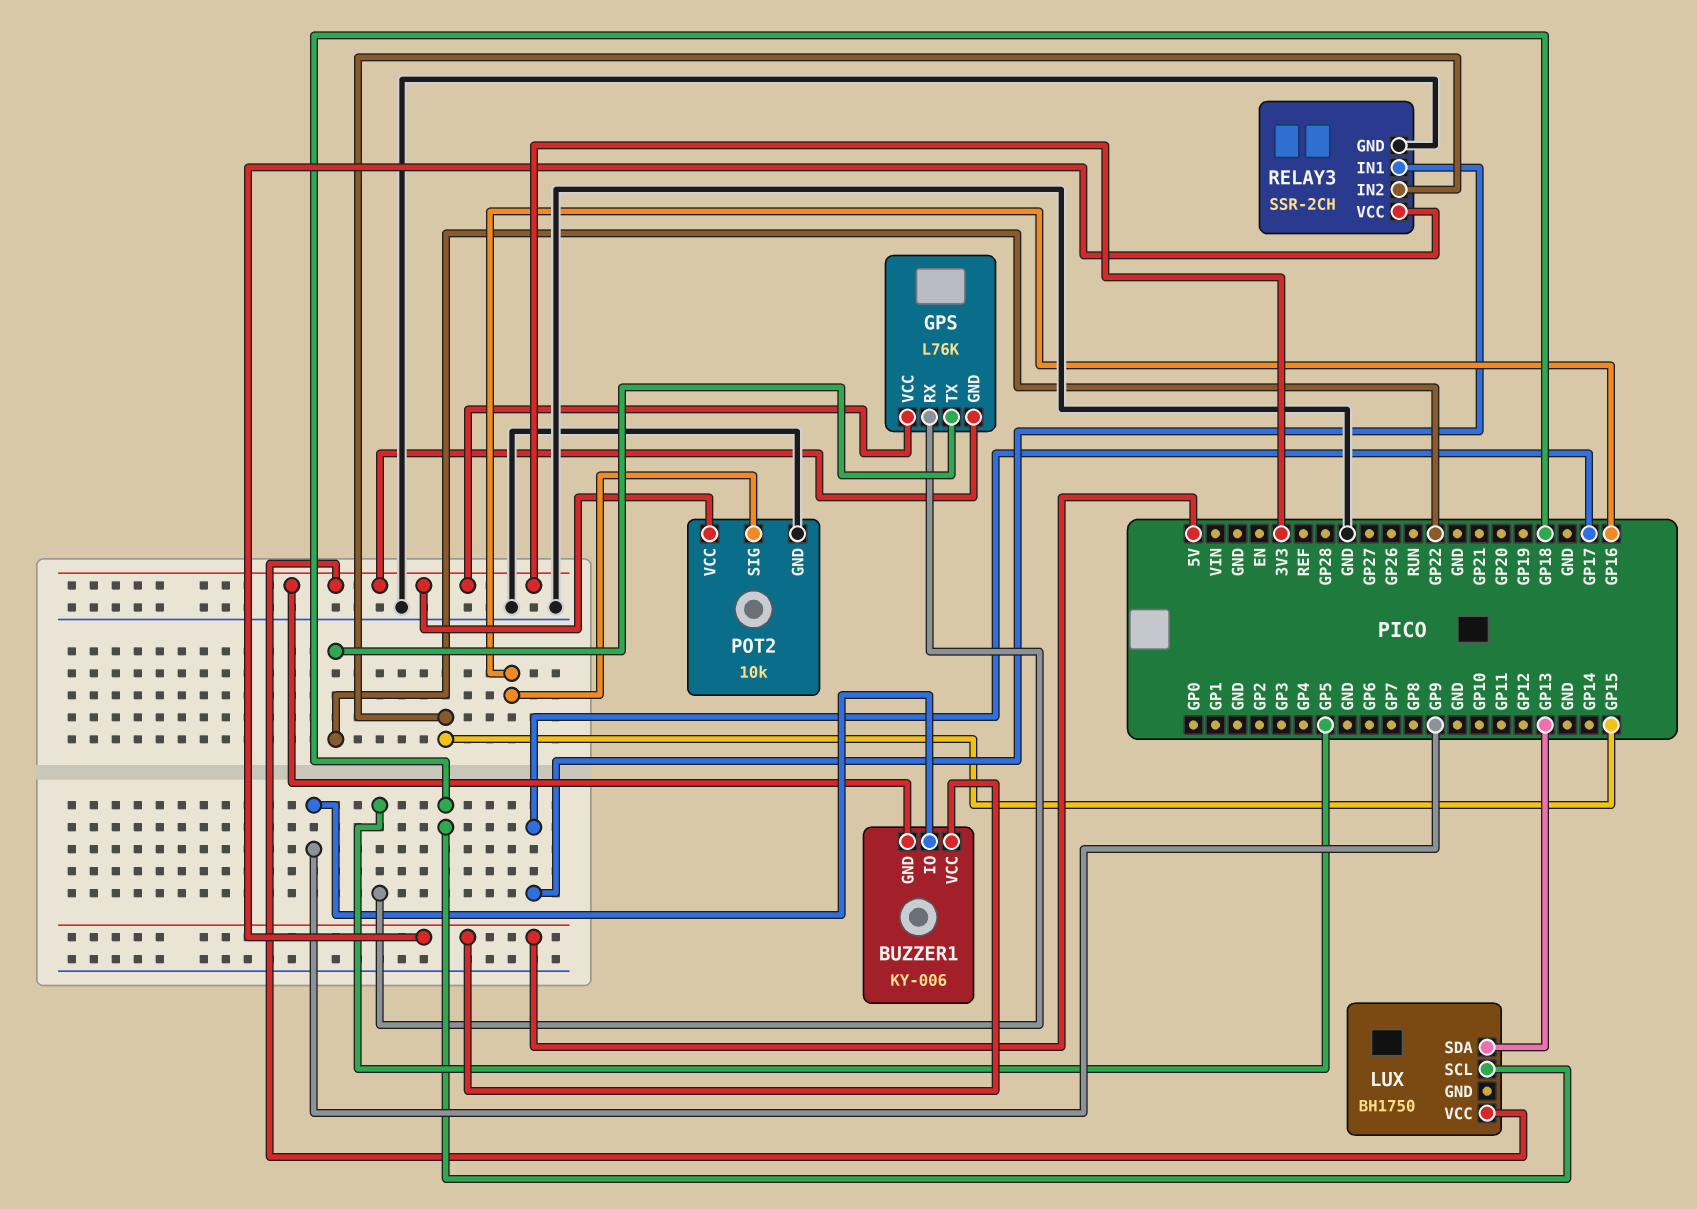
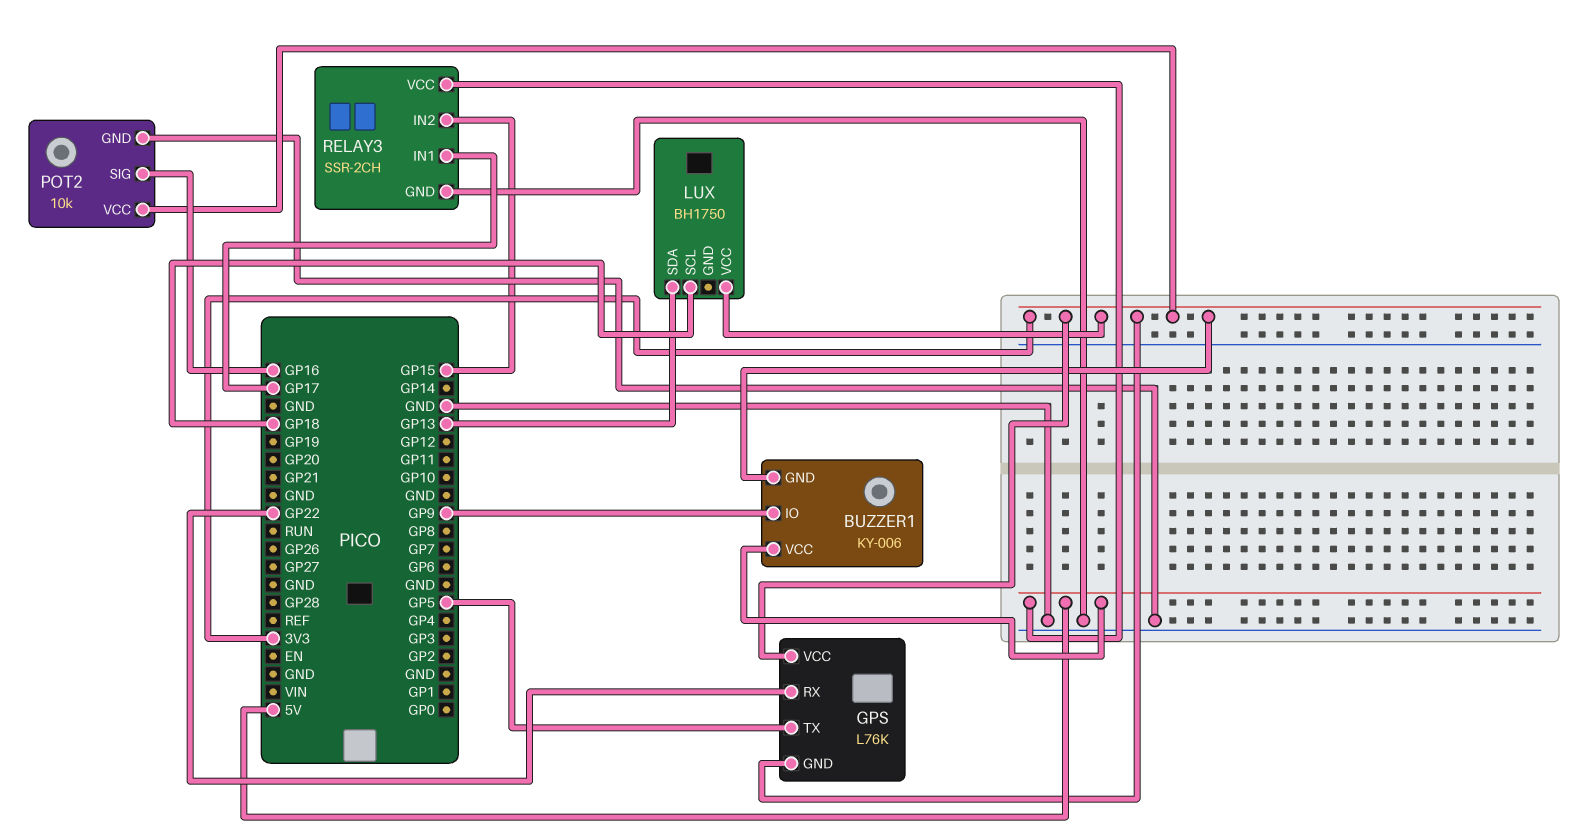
GPS pin RX: GP5 -> GP22
GPS pin TX: GP22 -> GP5

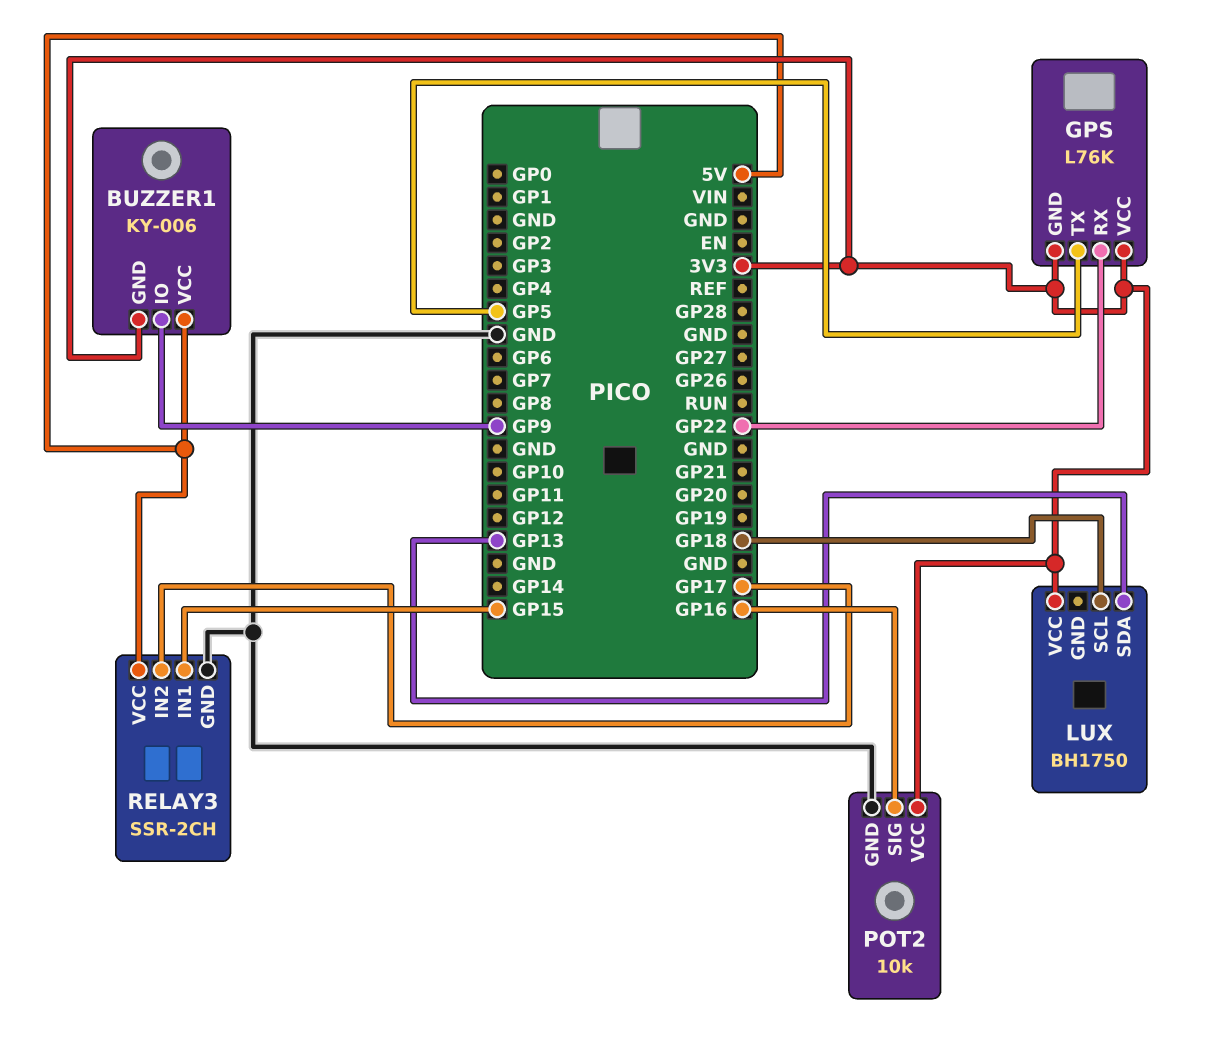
RELAY3 pin IN1: GP17 -> GP15
RELAY3 pin IN2: GP15 -> GP17

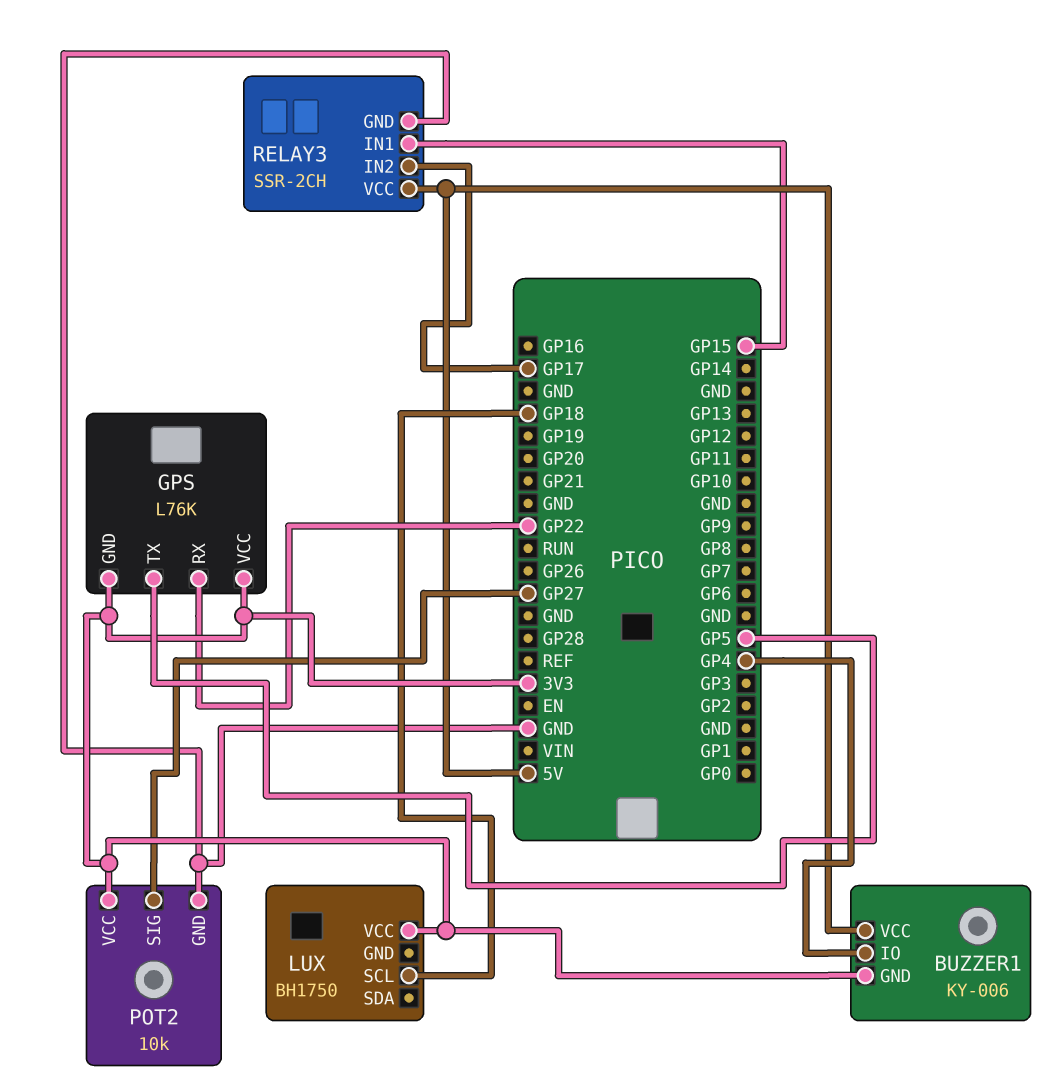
BUZZER1 pin IO: GP9 -> GP4
LUX pin SDA: GP13 -> none
POT2 pin SIG: GP16 -> GP27

